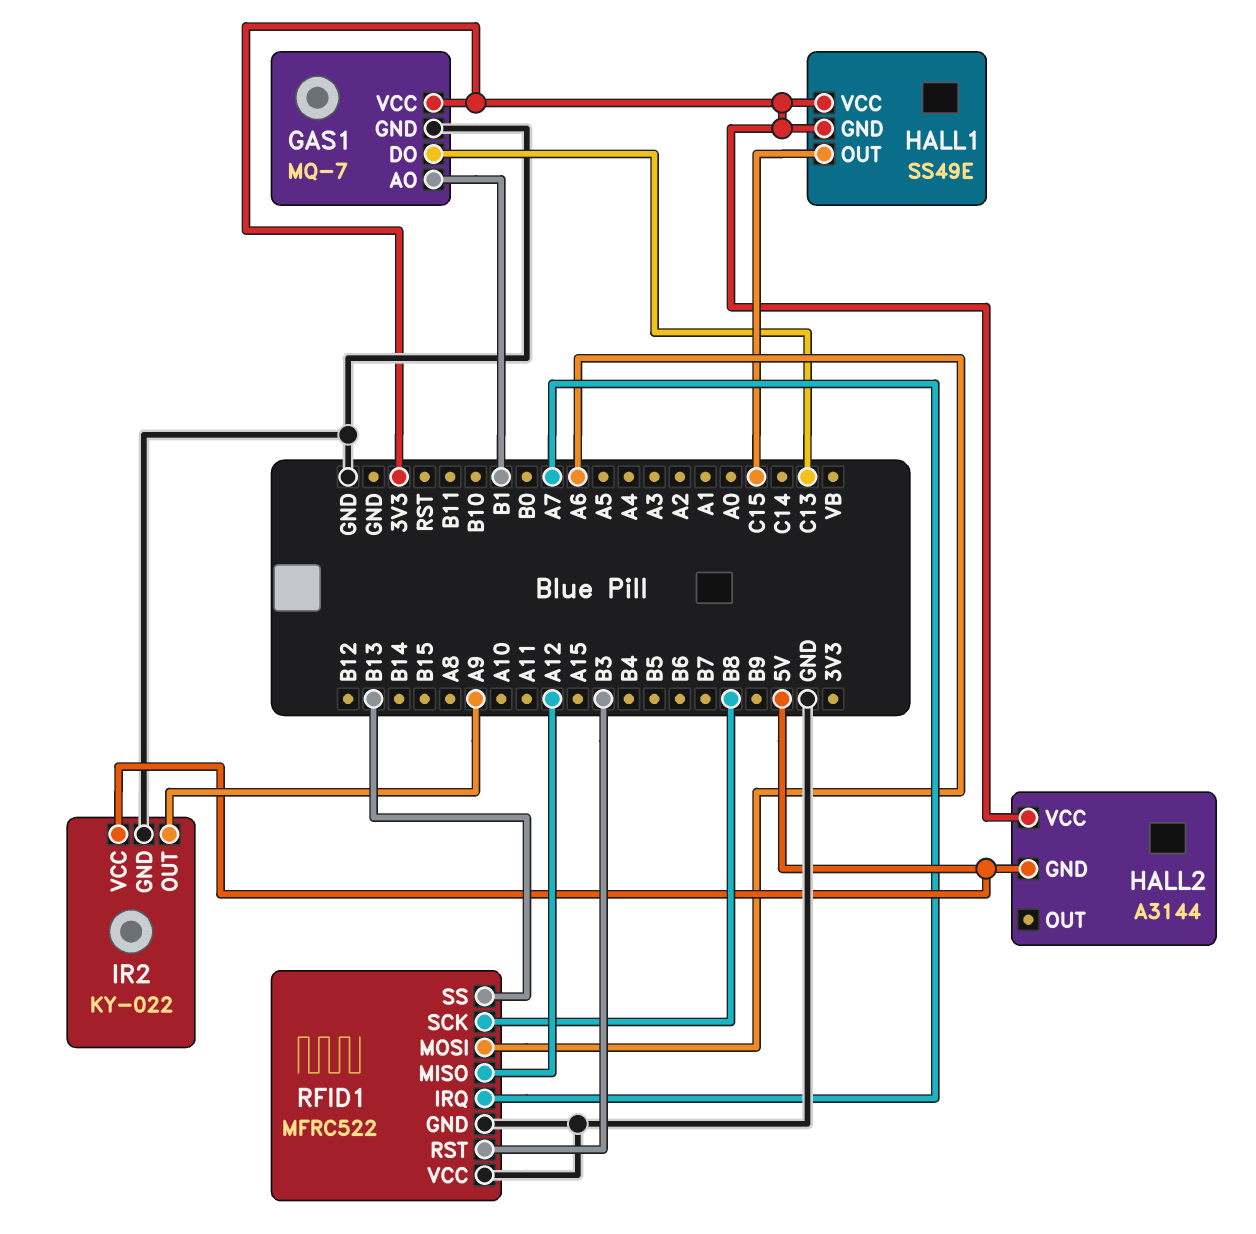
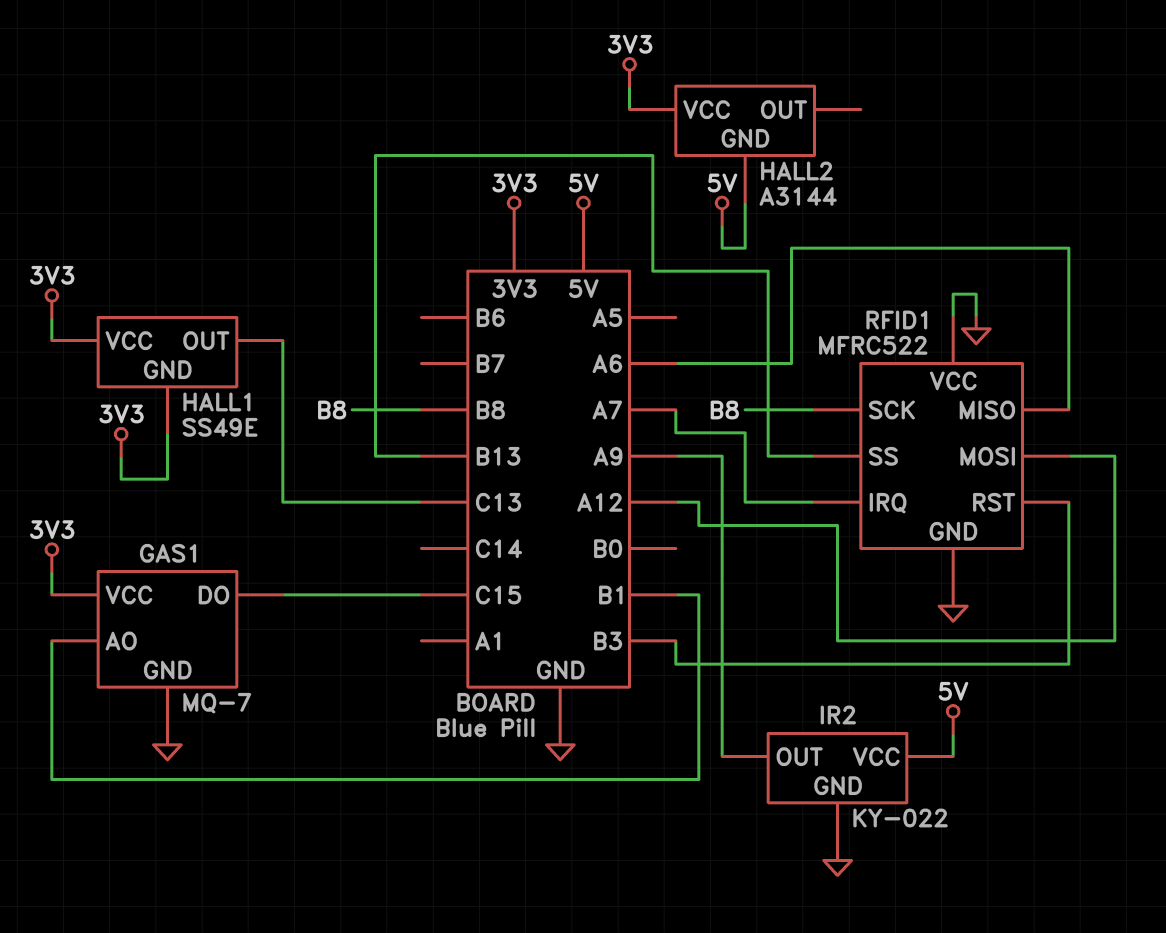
GAS1 pin DO: C13 -> C15
HALL1 pin OUT: C15 -> C13
RFID1 pin MISO: A12 -> A6
RFID1 pin MOSI: A6 -> A12

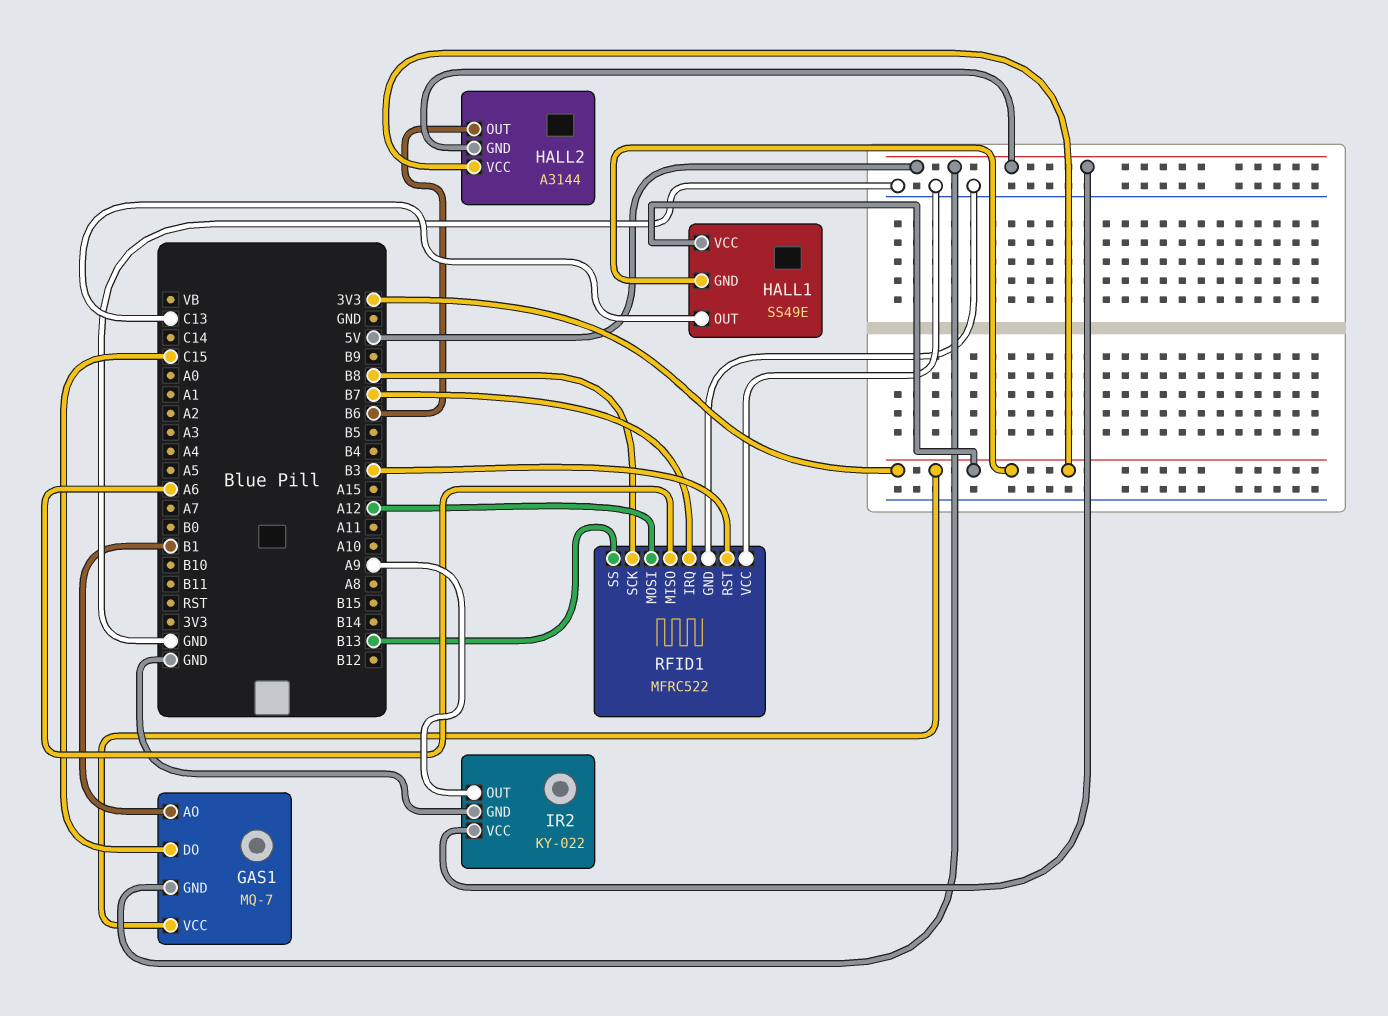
GAS1 pin GND: GND -> 5V
HALL2 pin OUT: none -> B6
RFID1 pin IRQ: A7 -> B7

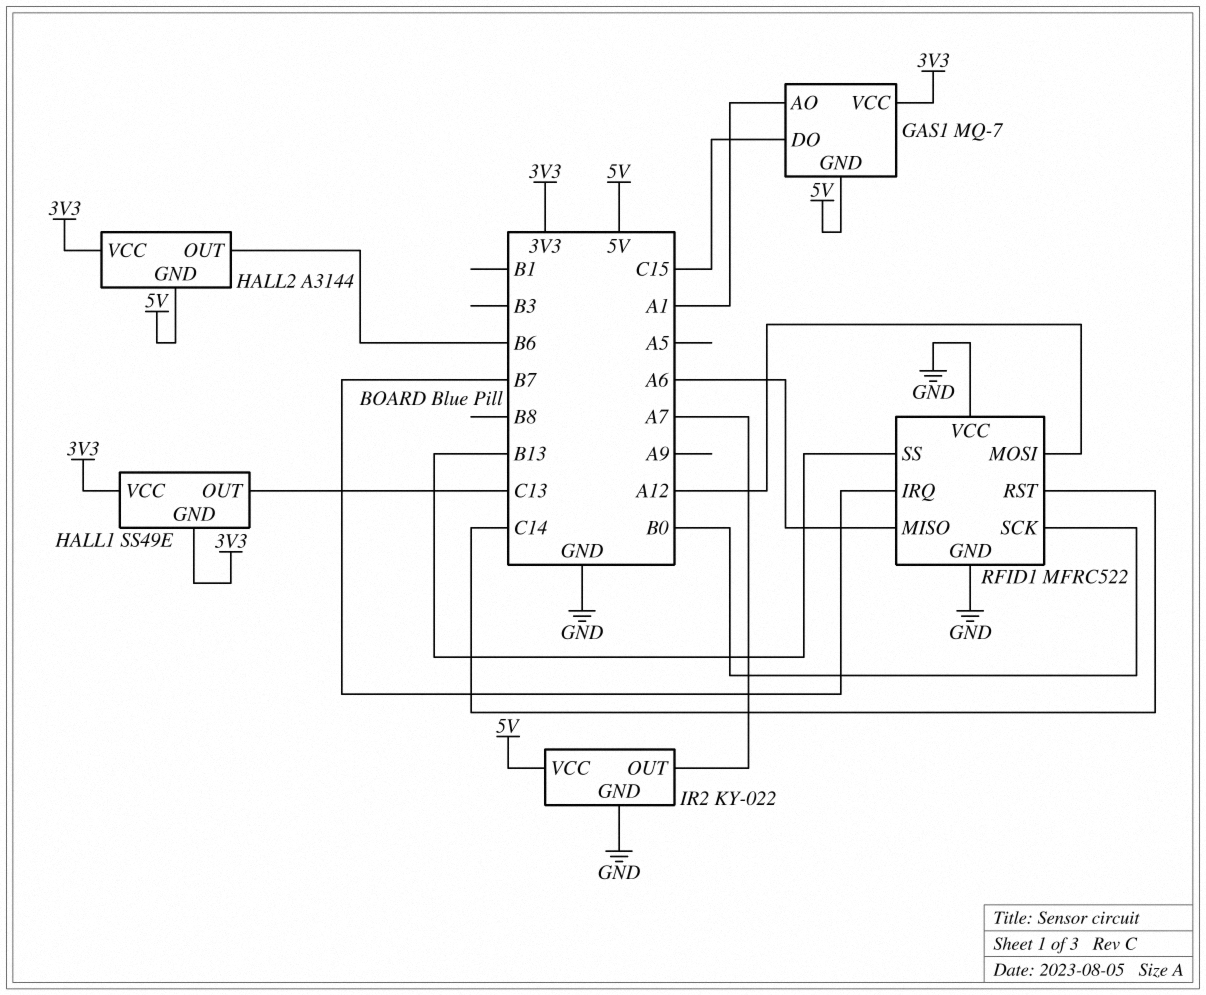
GAS1 pin AO: B1 -> A1
IR2 pin OUT: A9 -> A7
RFID1 pin RST: B3 -> C14
RFID1 pin SCK: B8 -> B0

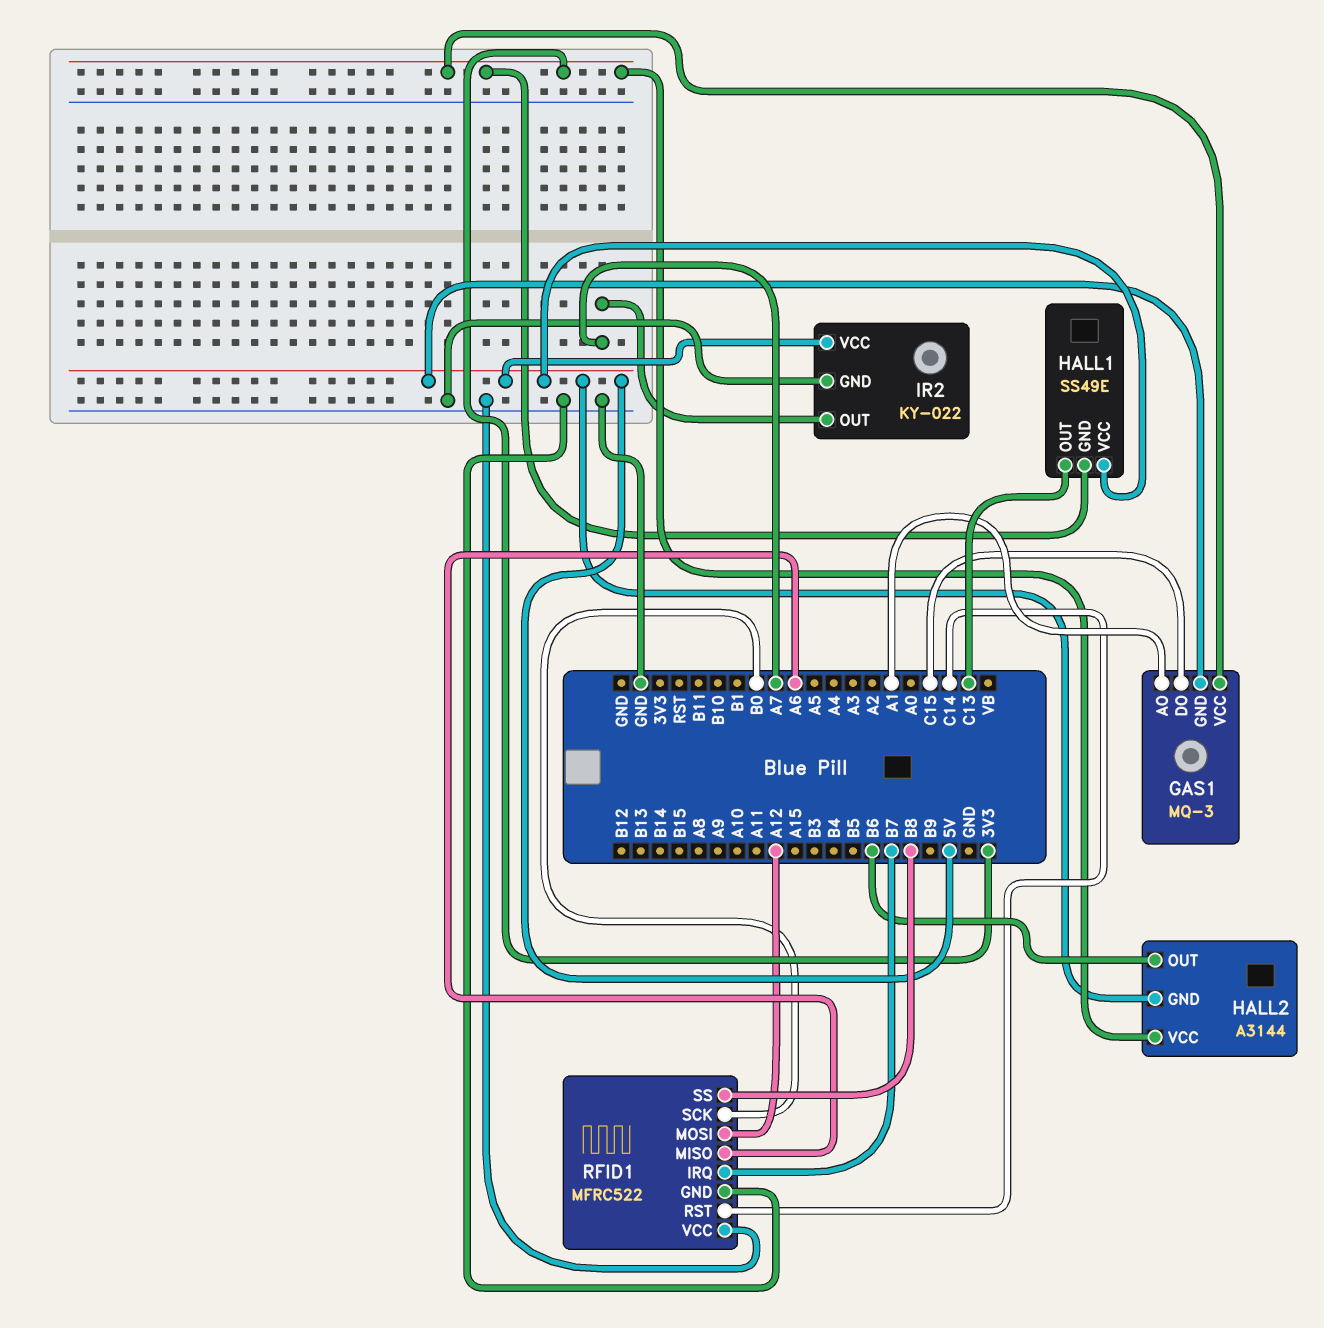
GAS1: MQ-7 -> MQ-3
HALL1 pin VCC: 3V3 -> 5V
RFID1 pin SS: B13 -> B8

